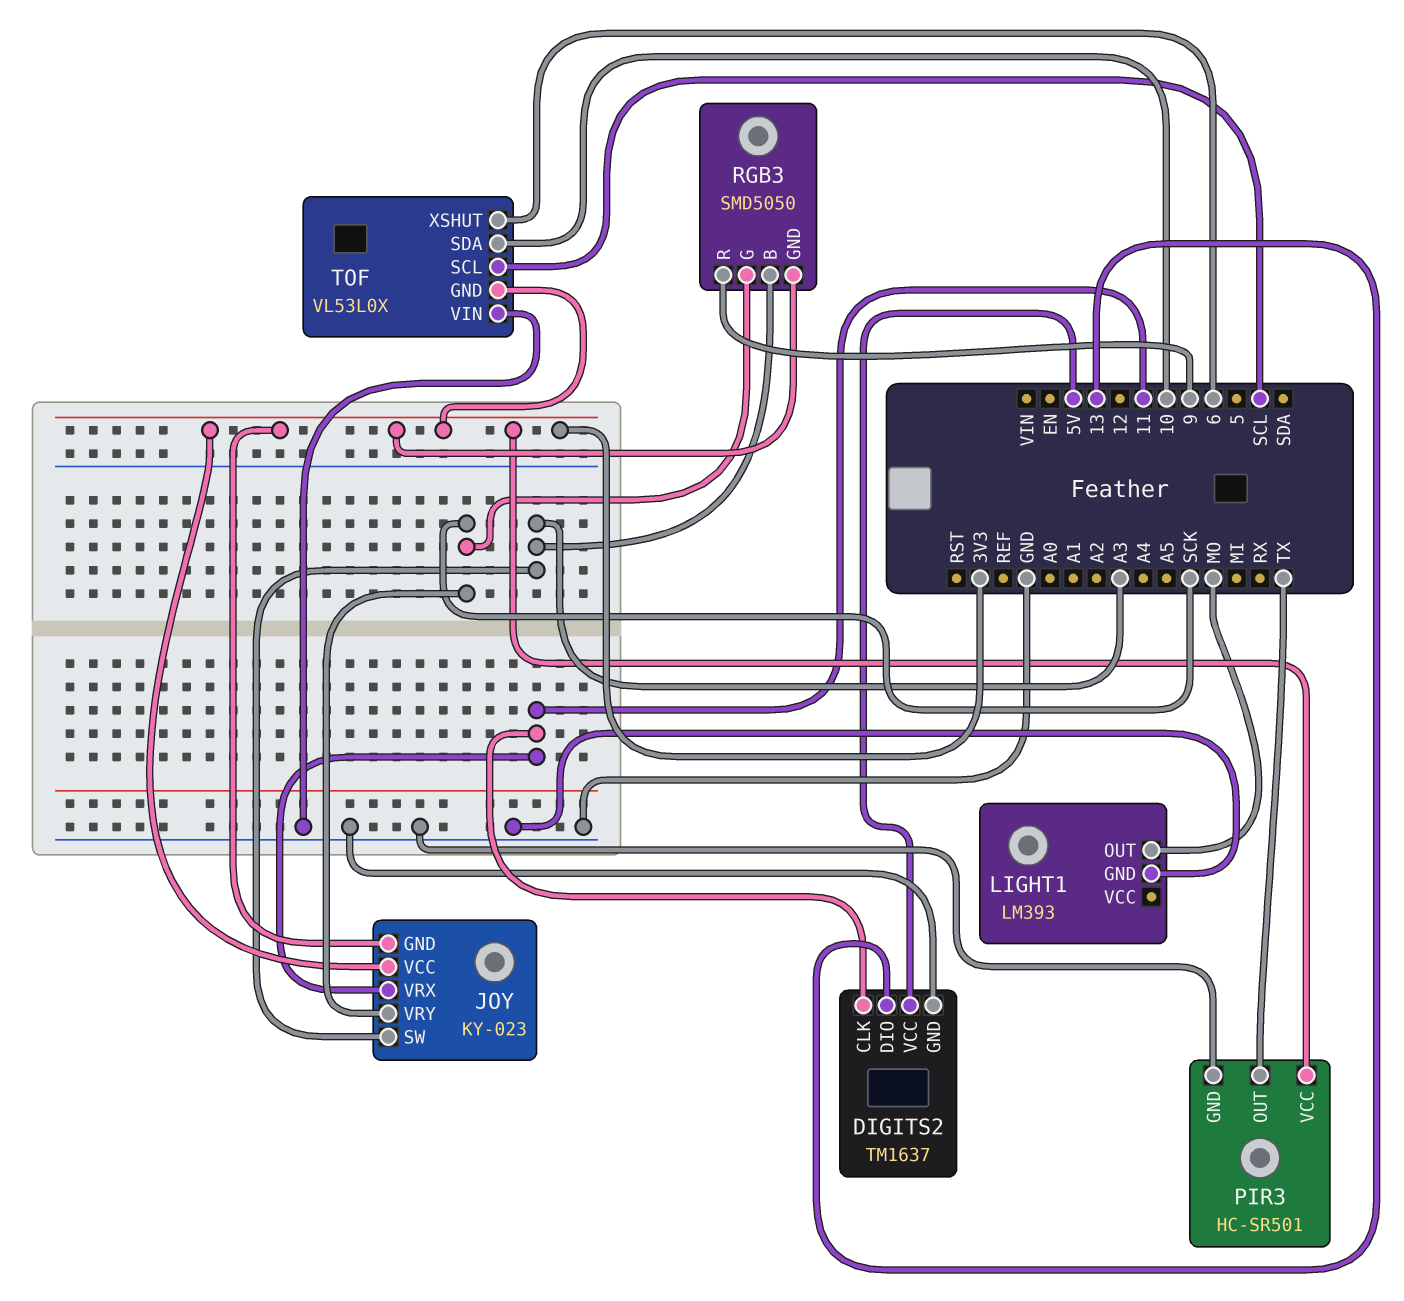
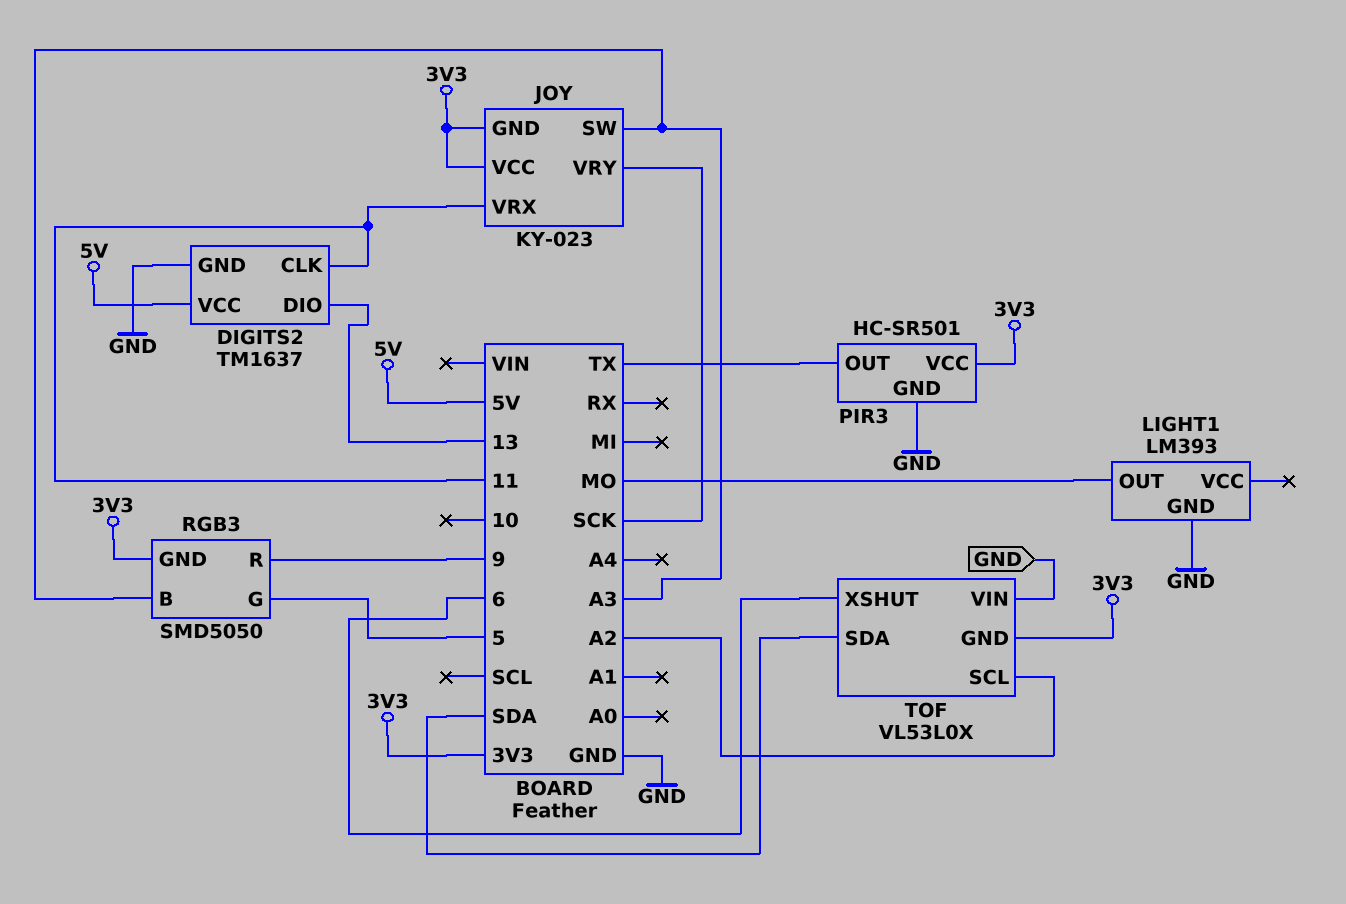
RGB3 pin G: SCK -> 5
TOF pin SCL: SCL -> A2
TOF pin SDA: 10 -> SDA

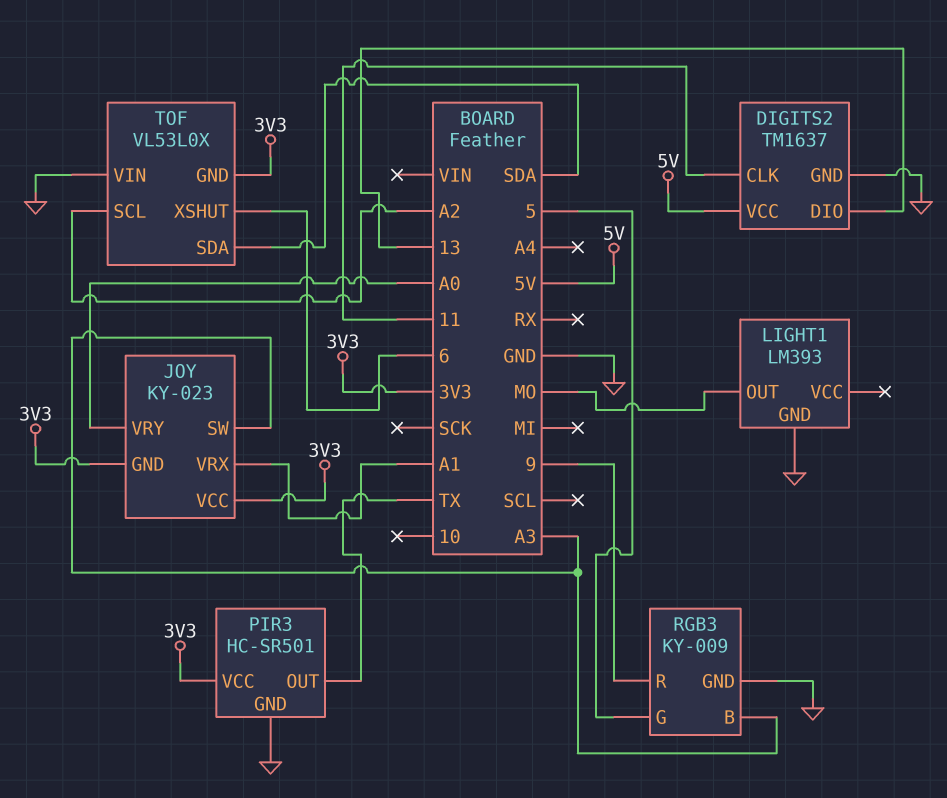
JOY pin VRX: 11 -> A1
JOY pin VRY: SCK -> A0
RGB3: SMD5050 -> KY-009
RGB3 pin GND: 3V3 -> GND

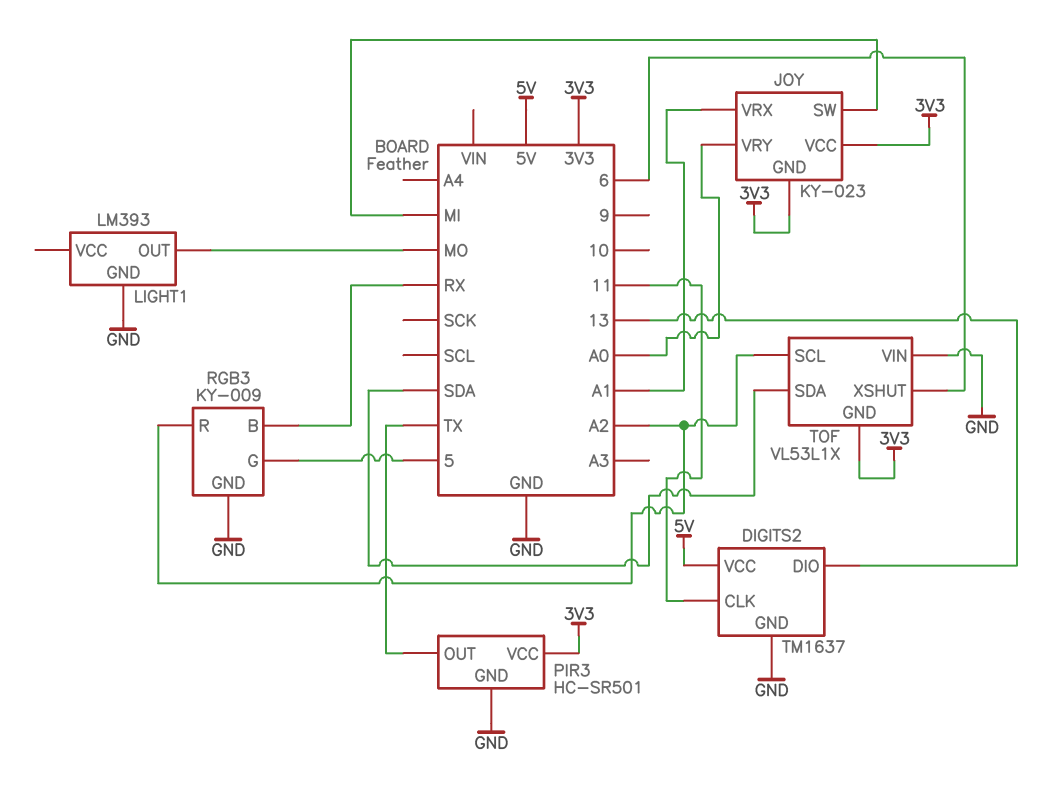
JOY pin SW: A3 -> MI
RGB3 pin B: A3 -> RX
RGB3 pin R: 9 -> A2
TOF: VL53L0X -> VL53L1X

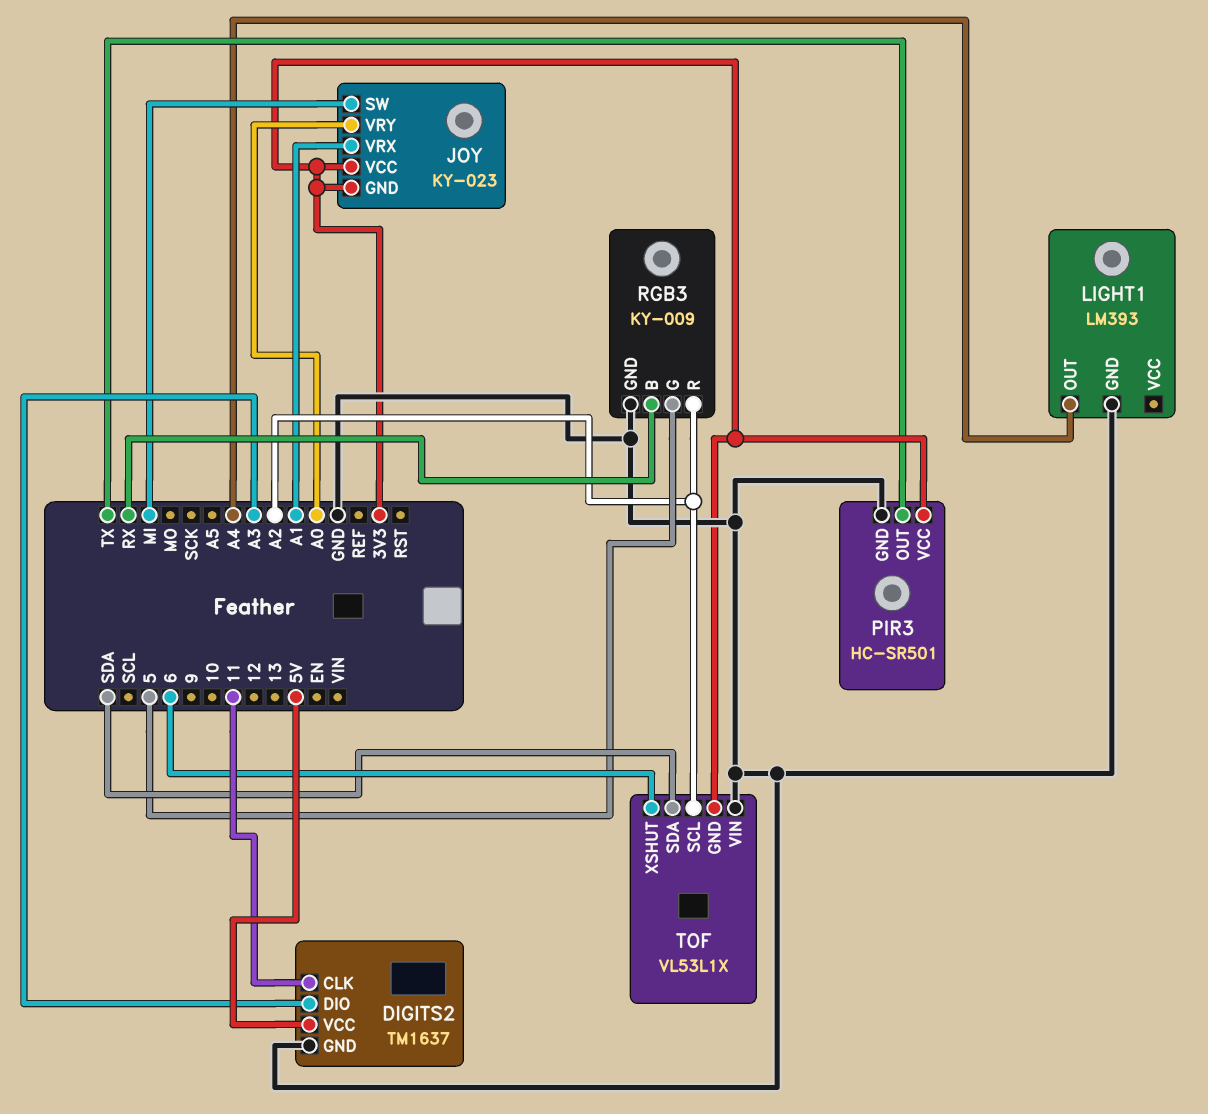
DIGITS2 pin DIO: 13 -> A3
LIGHT1 pin OUT: MO -> A4

